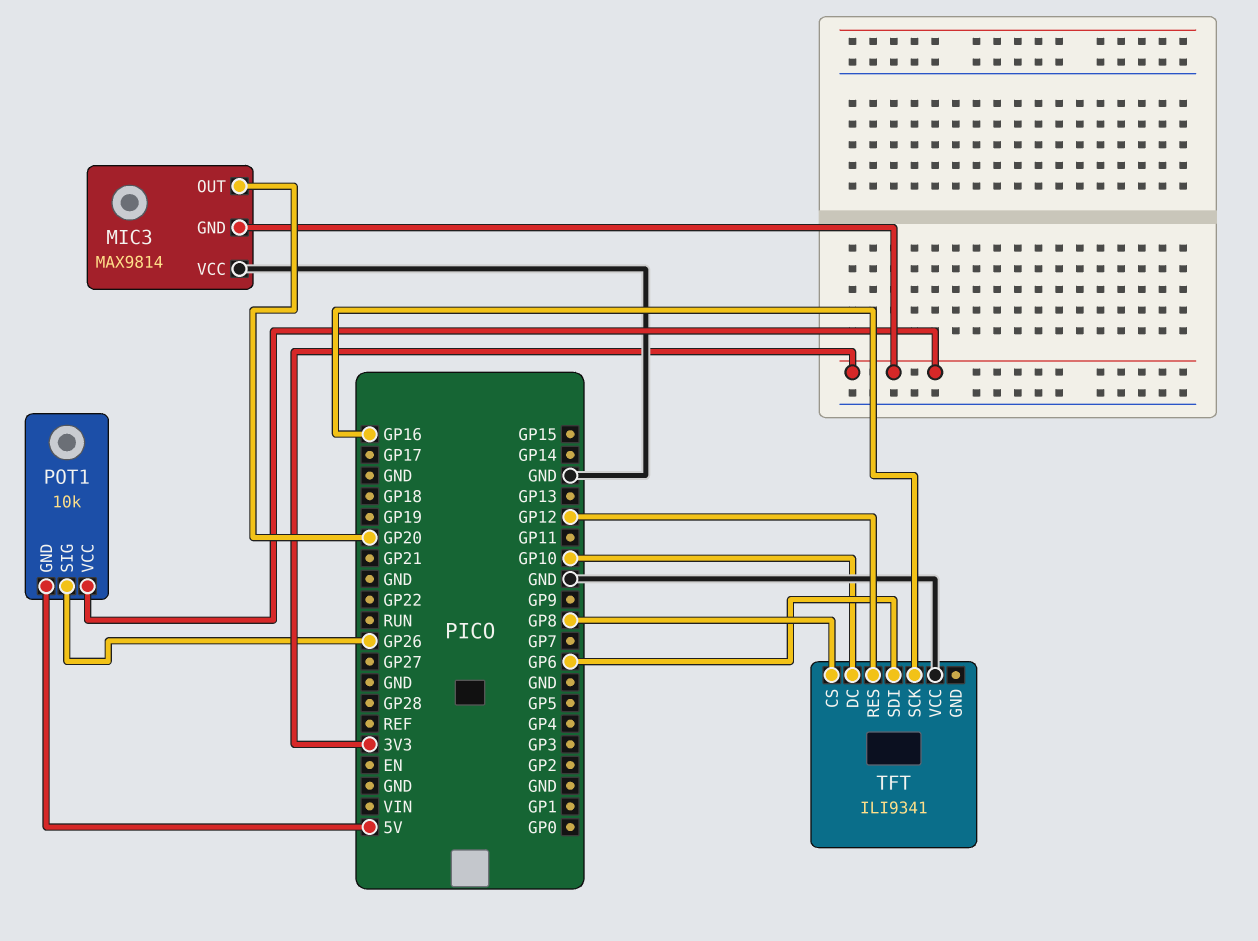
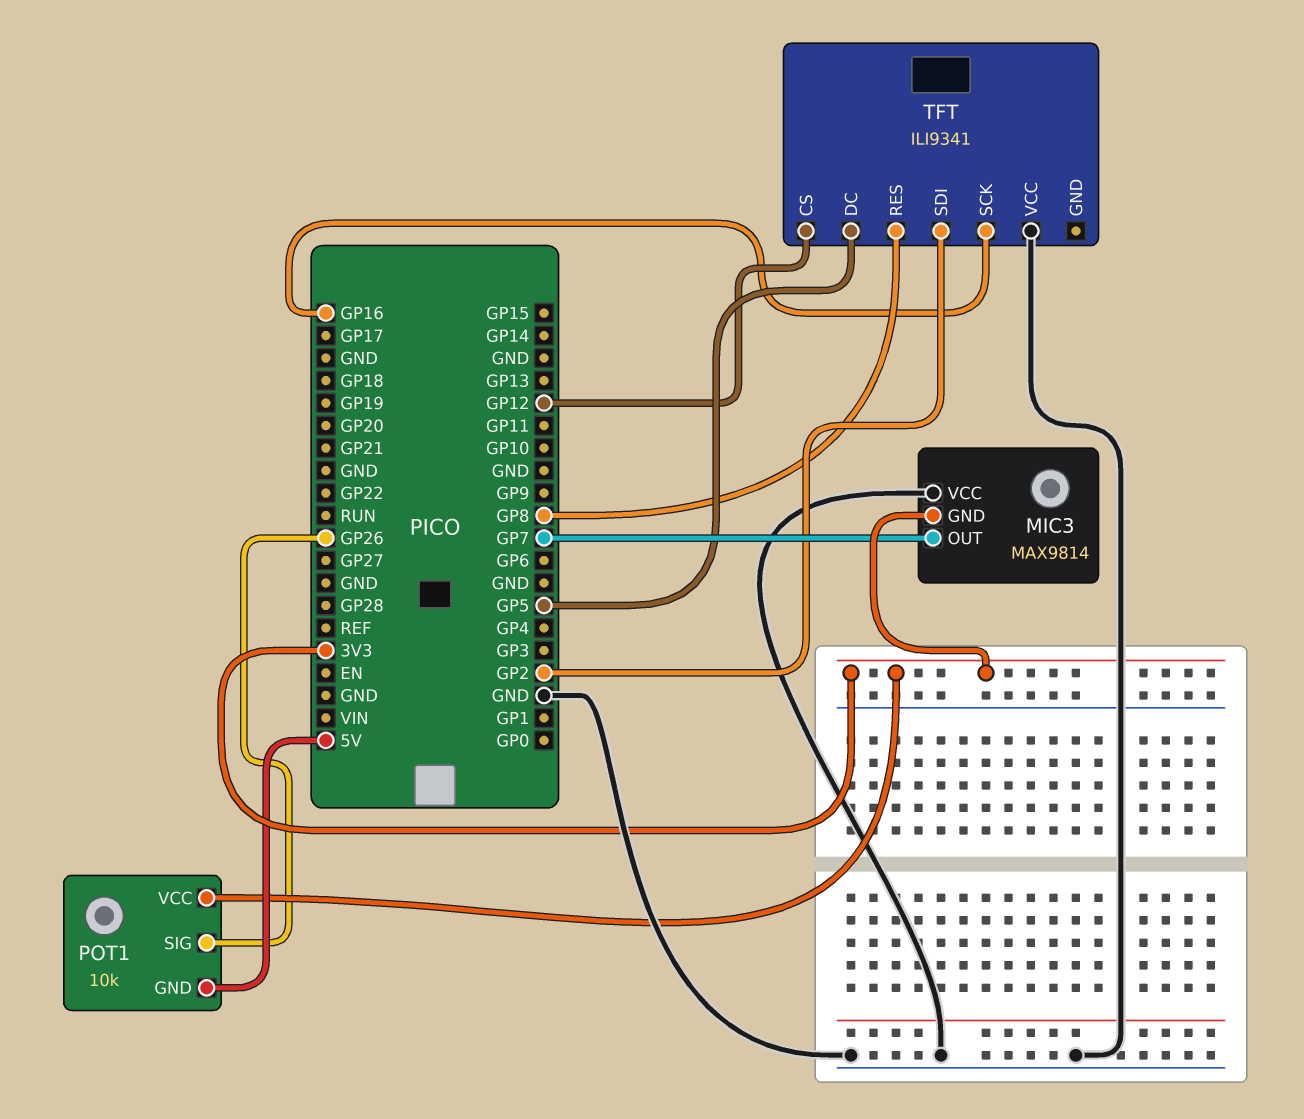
MIC3 pin OUT: GP20 -> GP7
TFT pin CS: GP8 -> GP12
TFT pin DC: GP10 -> GP5
TFT pin RES: GP12 -> GP8
TFT pin SDI: GP6 -> GP2

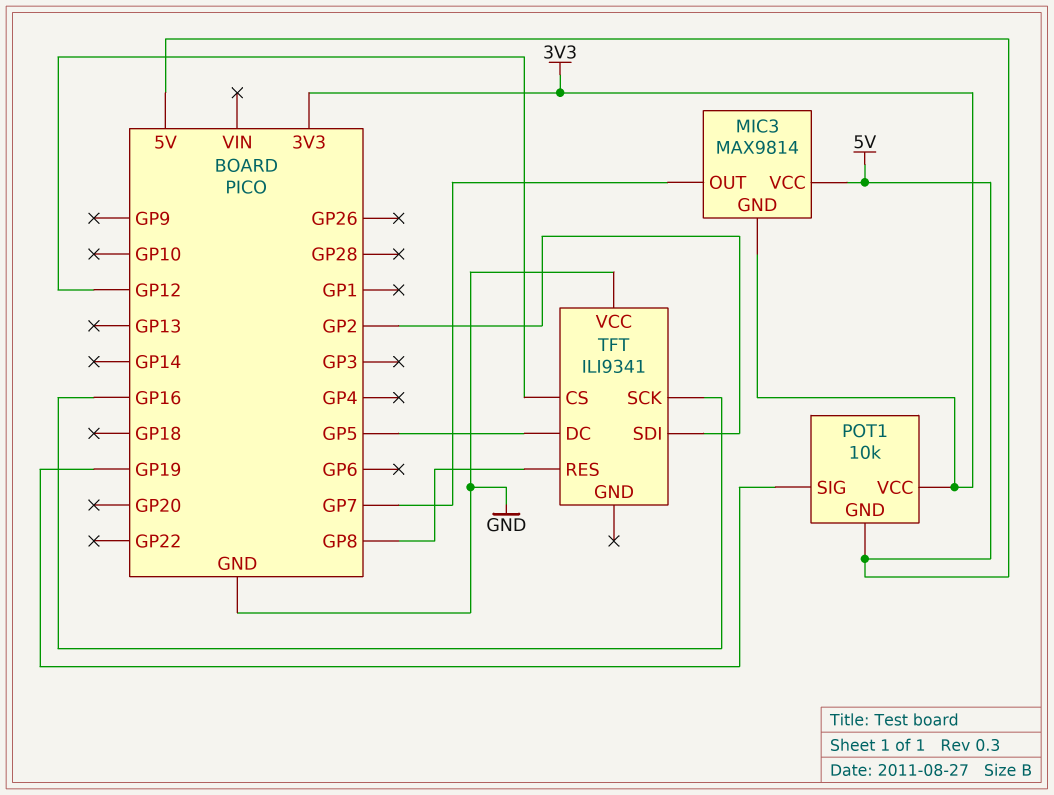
MIC3 pin VCC: GND -> 5V
POT1 pin SIG: GP26 -> GP19

